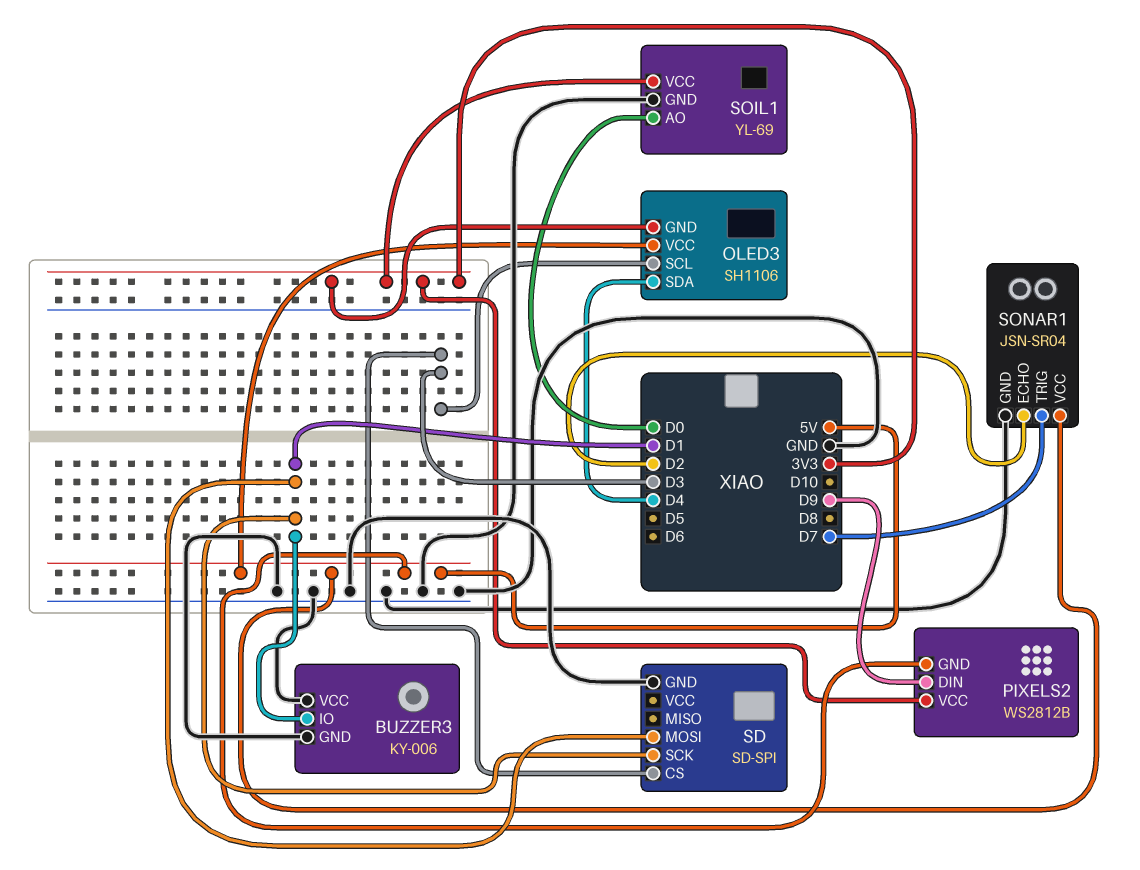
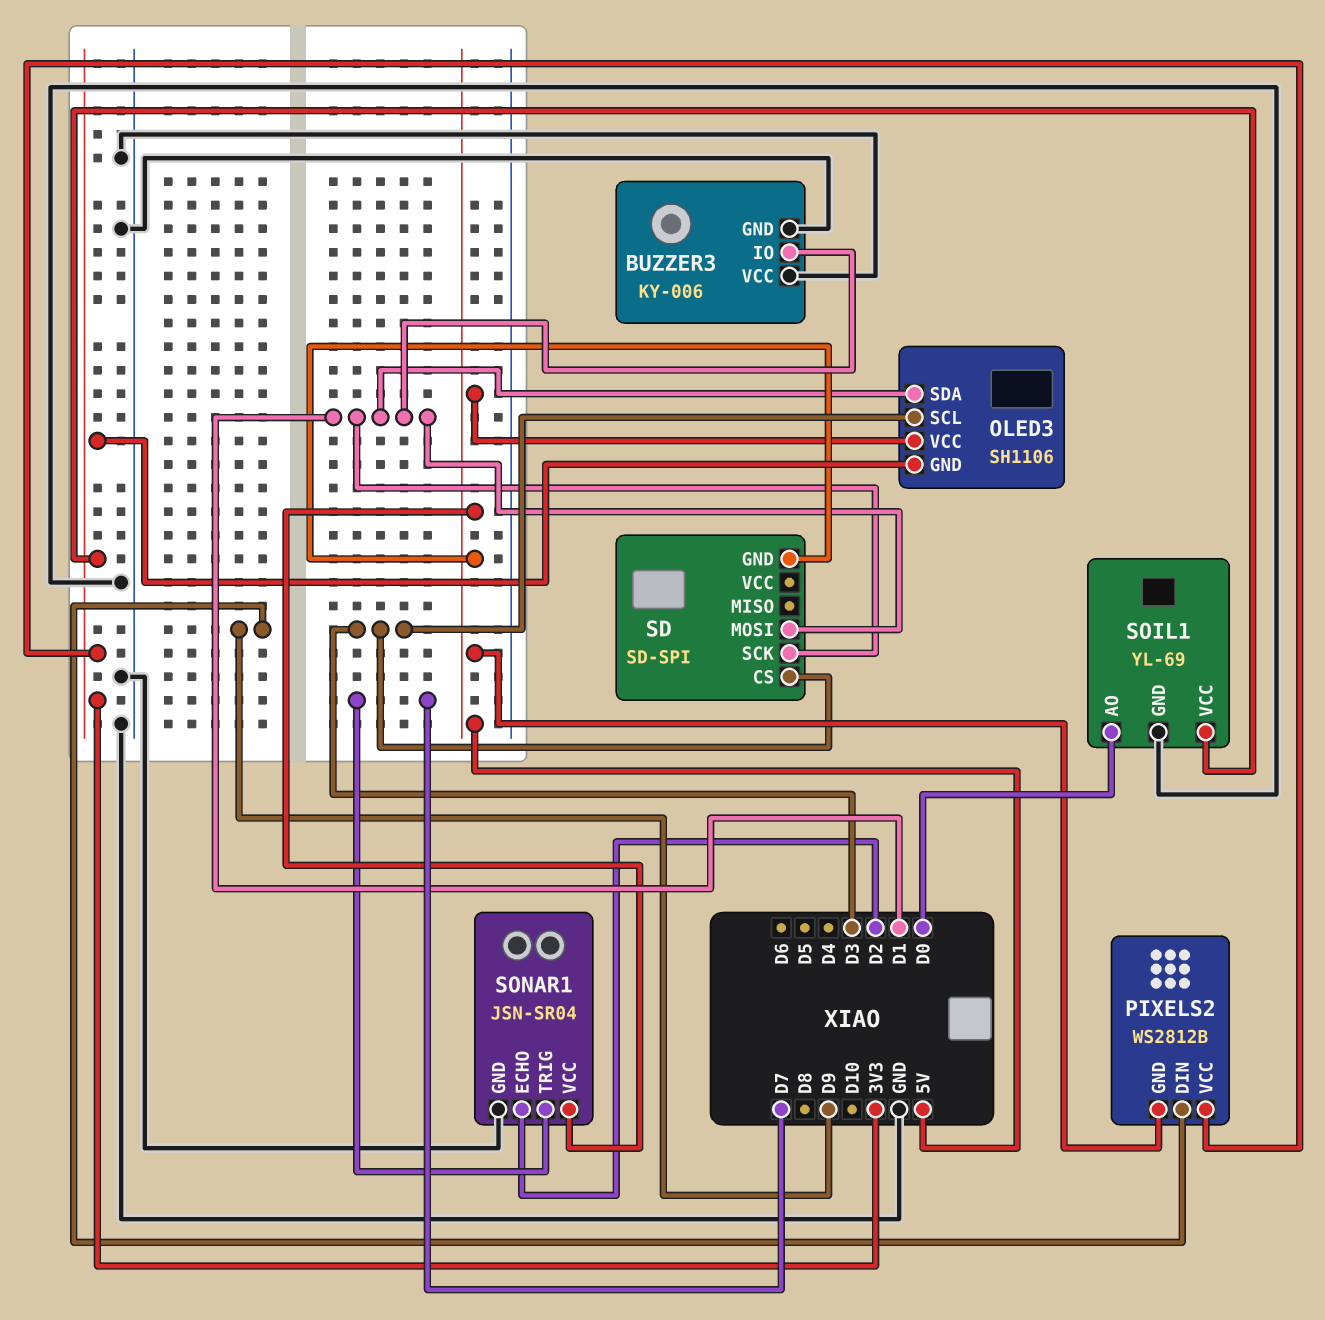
OLED3 pin SDA: D4 -> D1
SD pin GND: GND -> 5V

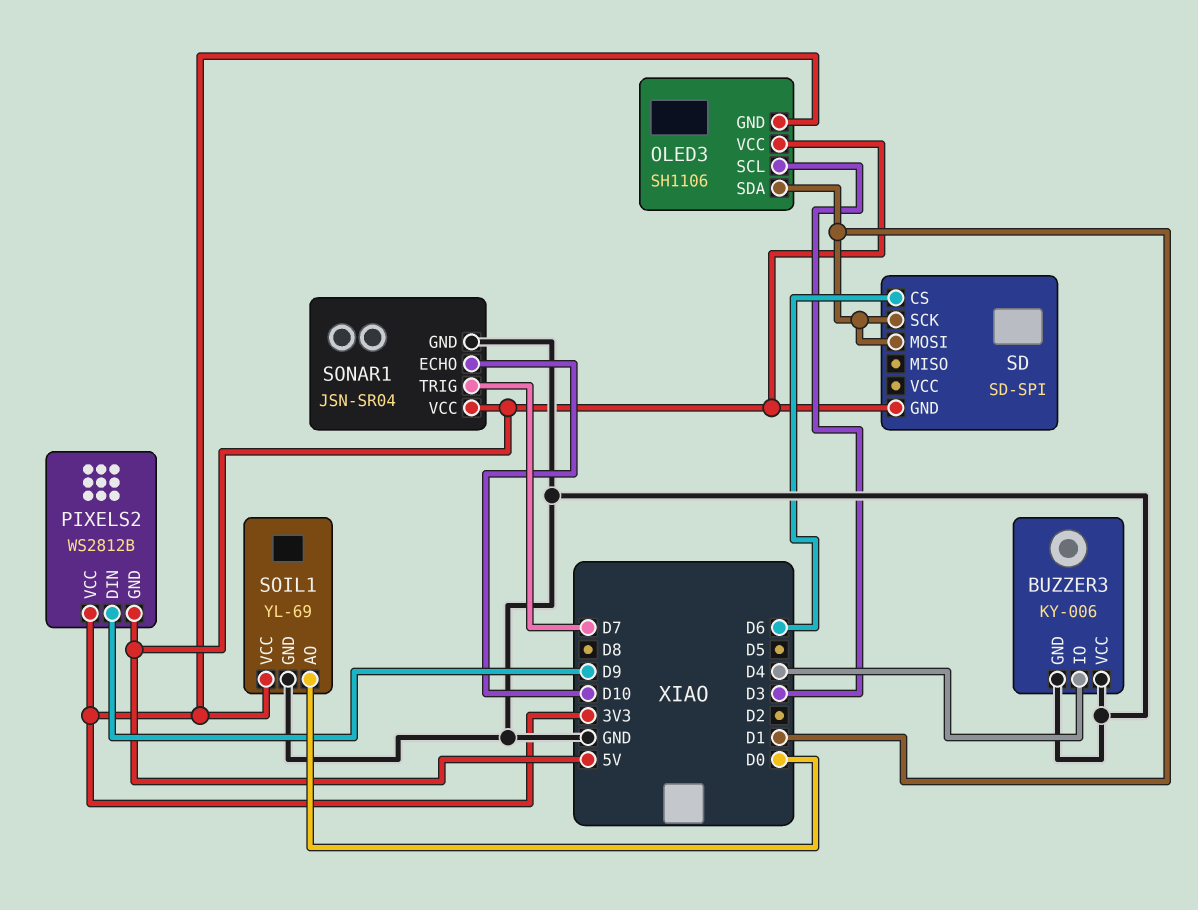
BUZZER3 pin IO: D1 -> D4
SD pin CS: D3 -> D6
SONAR1 pin ECHO: D2 -> D10

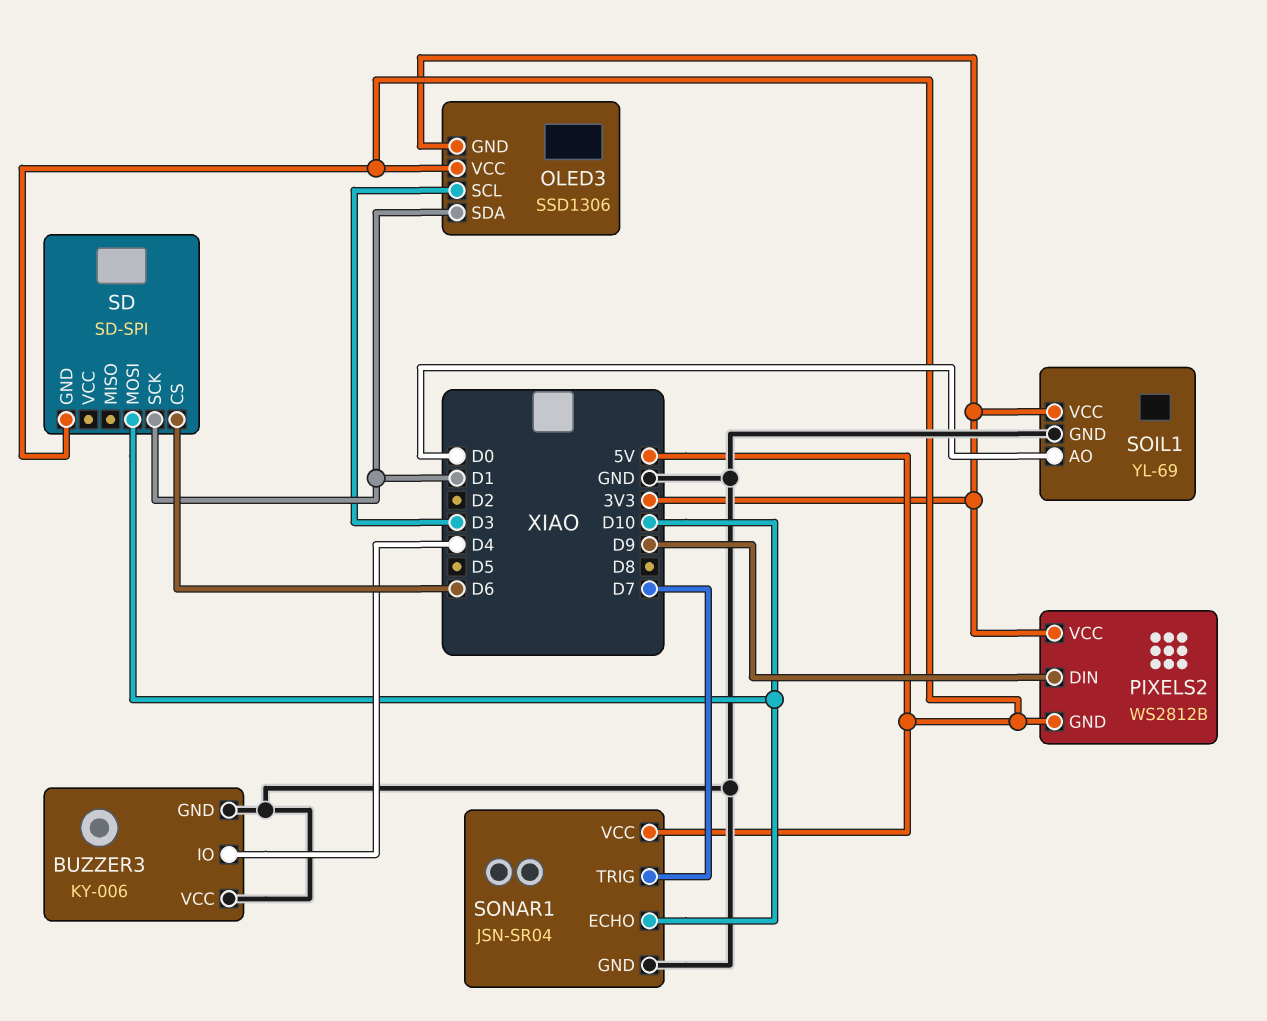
OLED3: SH1106 -> SSD1306
SD pin MOSI: D1 -> D10

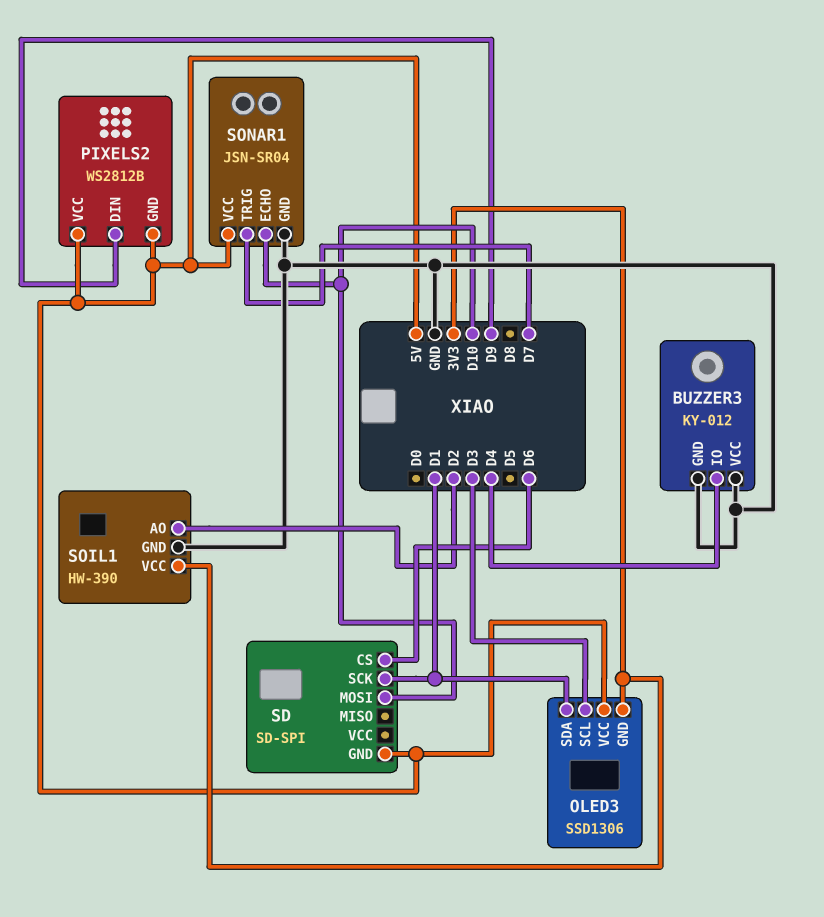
BUZZER3: KY-006 -> KY-012
PIXELS2 pin VCC: 3V3 -> 5V
SOIL1: YL-69 -> HW-390
SOIL1 pin AO: D0 -> D2

